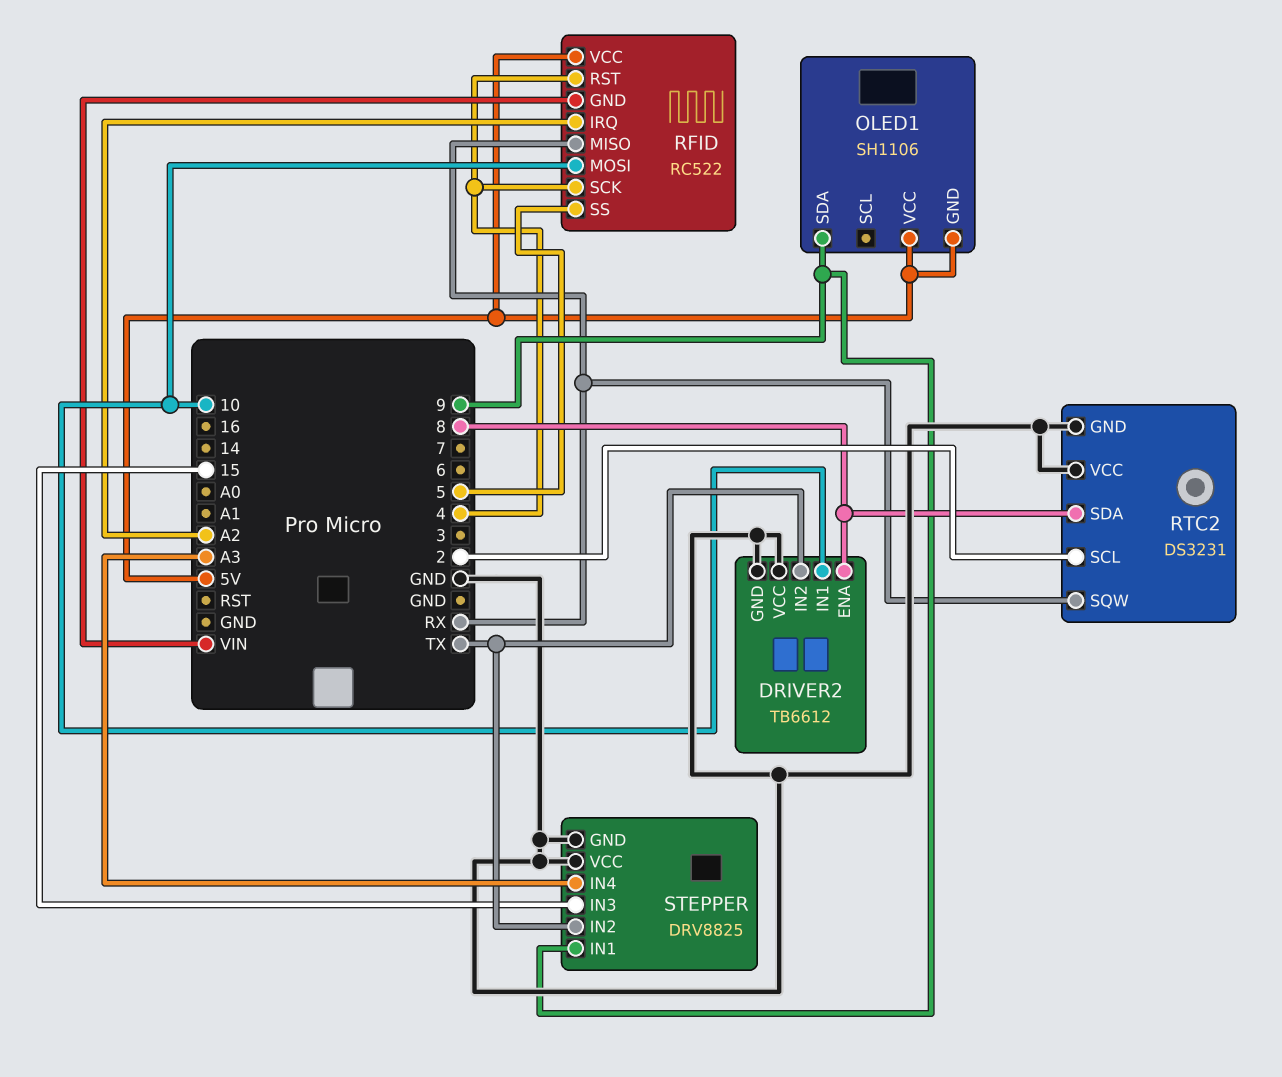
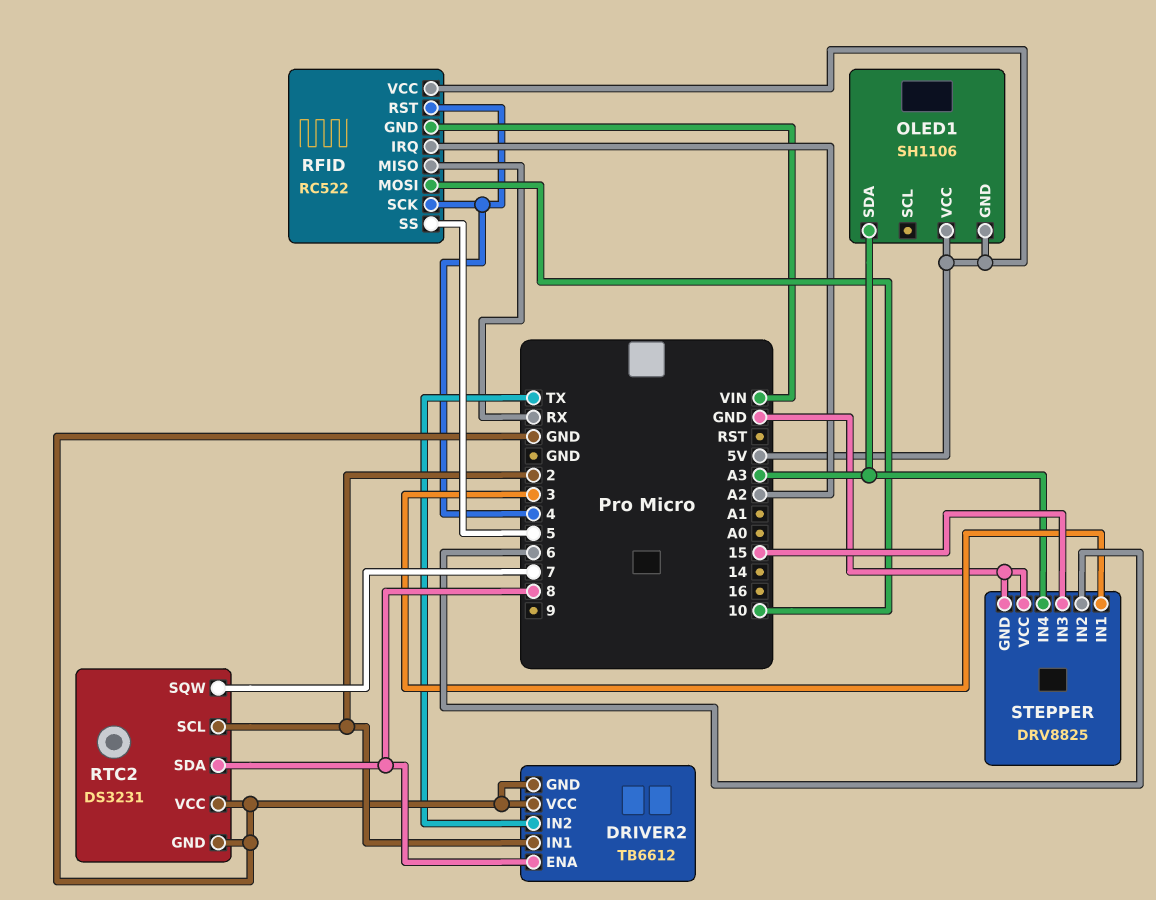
DRIVER2 pin IN1: 10 -> 2
OLED1 pin SDA: 9 -> A3
RTC2 pin SQW: RX -> 7
STEPPER pin IN1: 9 -> 3
STEPPER pin IN2: TX -> 6

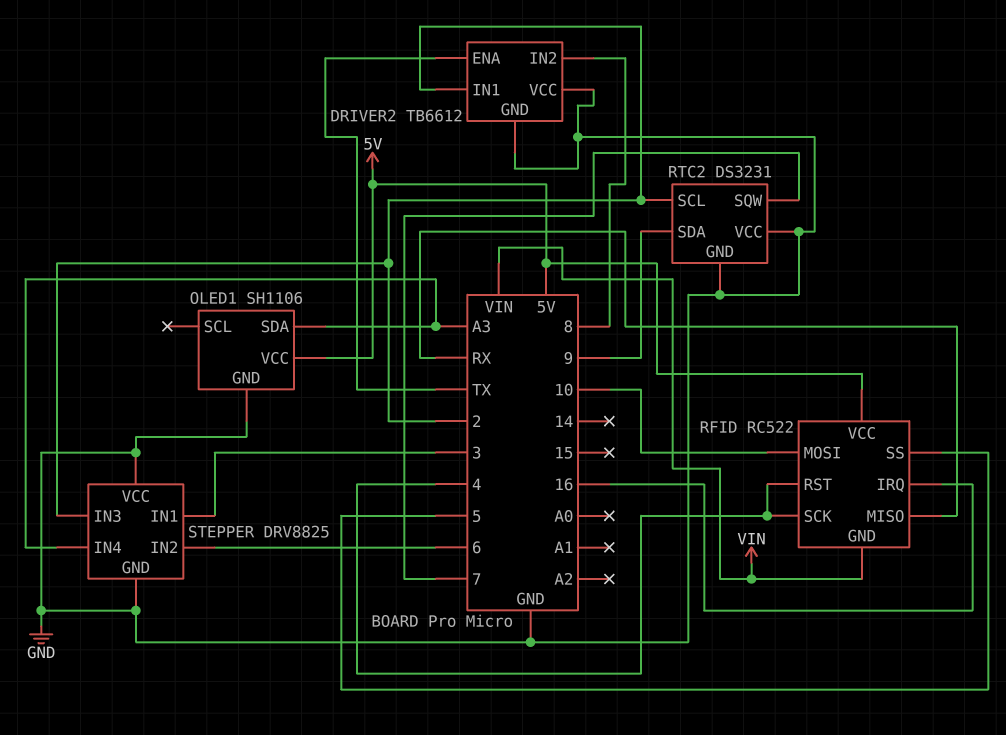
DRIVER2 pin ENA: 8 -> TX
DRIVER2 pin IN2: TX -> 8
OLED1 pin GND: 5V -> GND
RFID pin IRQ: A2 -> 16
RTC2 pin SDA: 8 -> 9
STEPPER pin IN3: 15 -> 2

